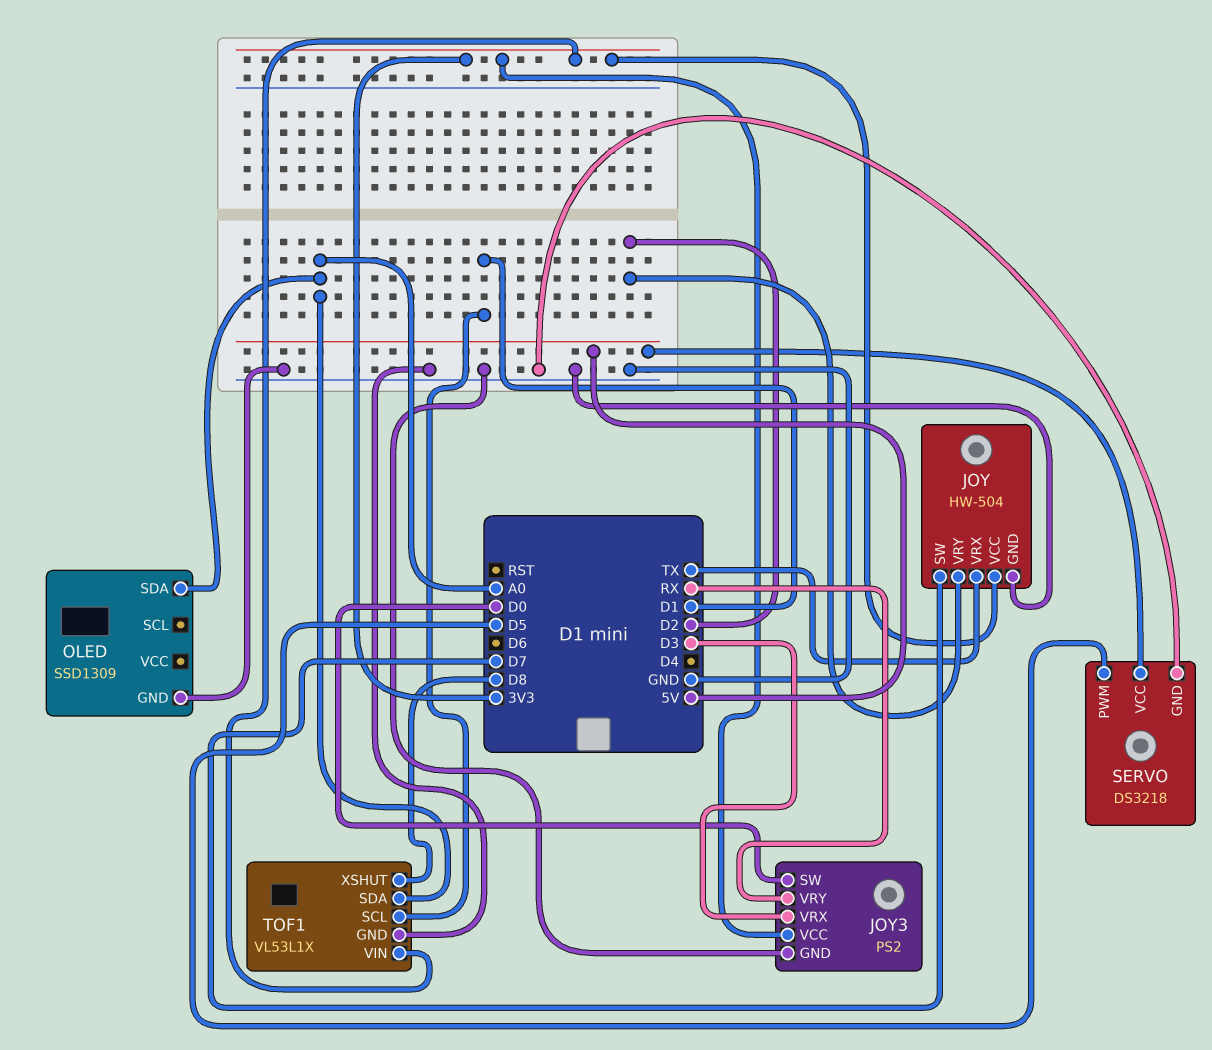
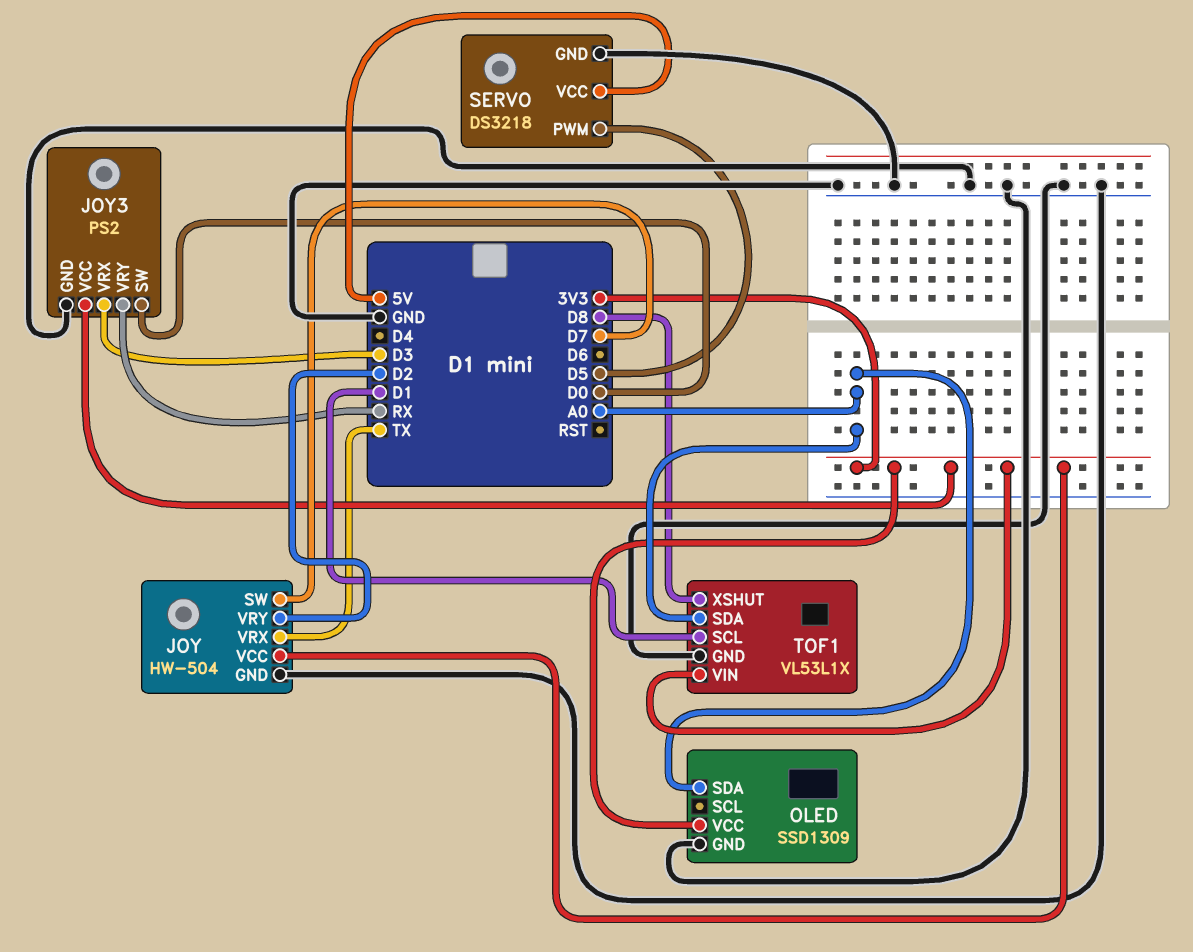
OLED pin VCC: none -> 3V3

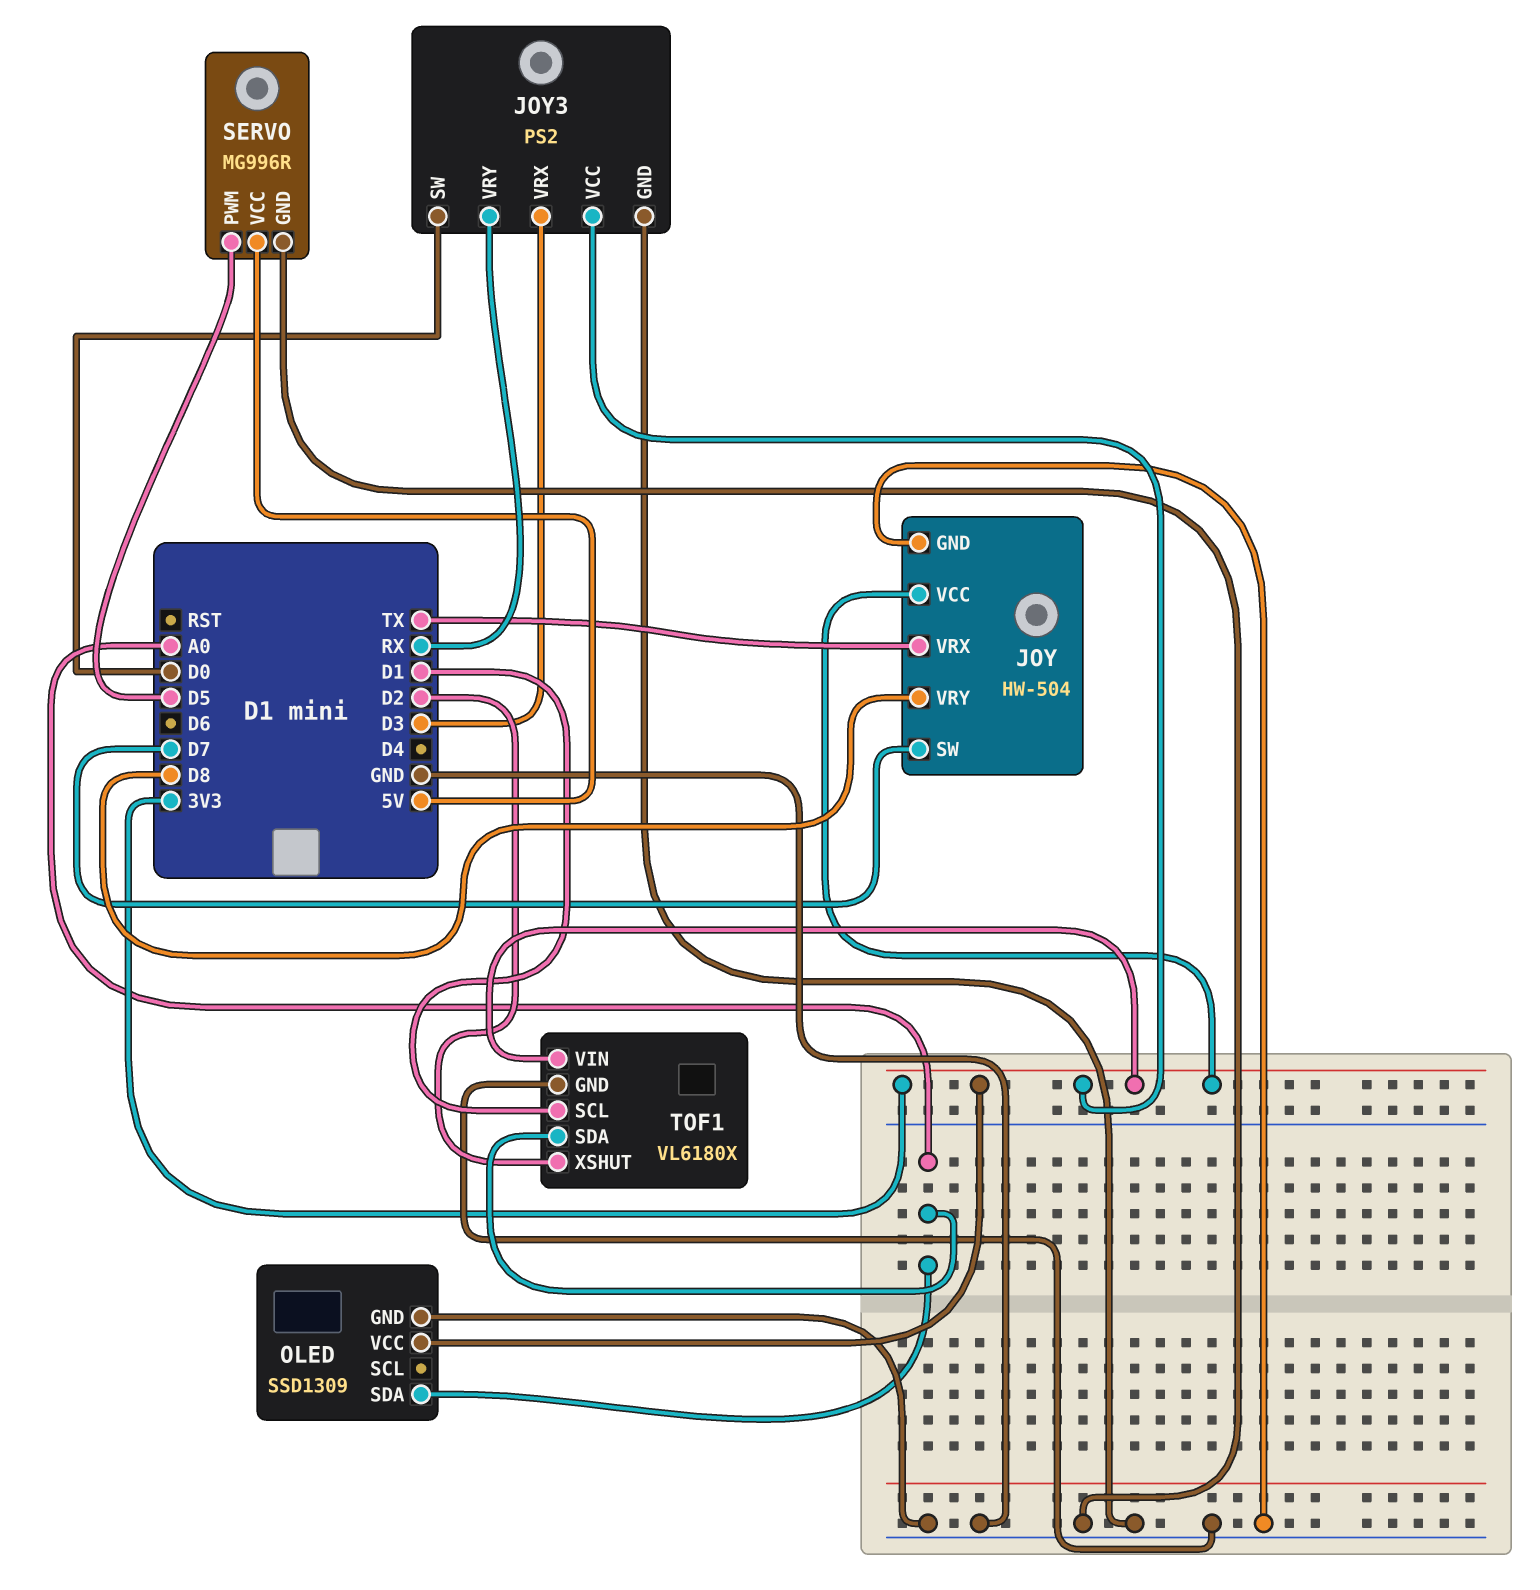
JOY pin VRY: D2 -> D8
SERVO: DS3218 -> MG996R
TOF1: VL53L1X -> VL6180X
TOF1 pin XSHUT: D8 -> D2

